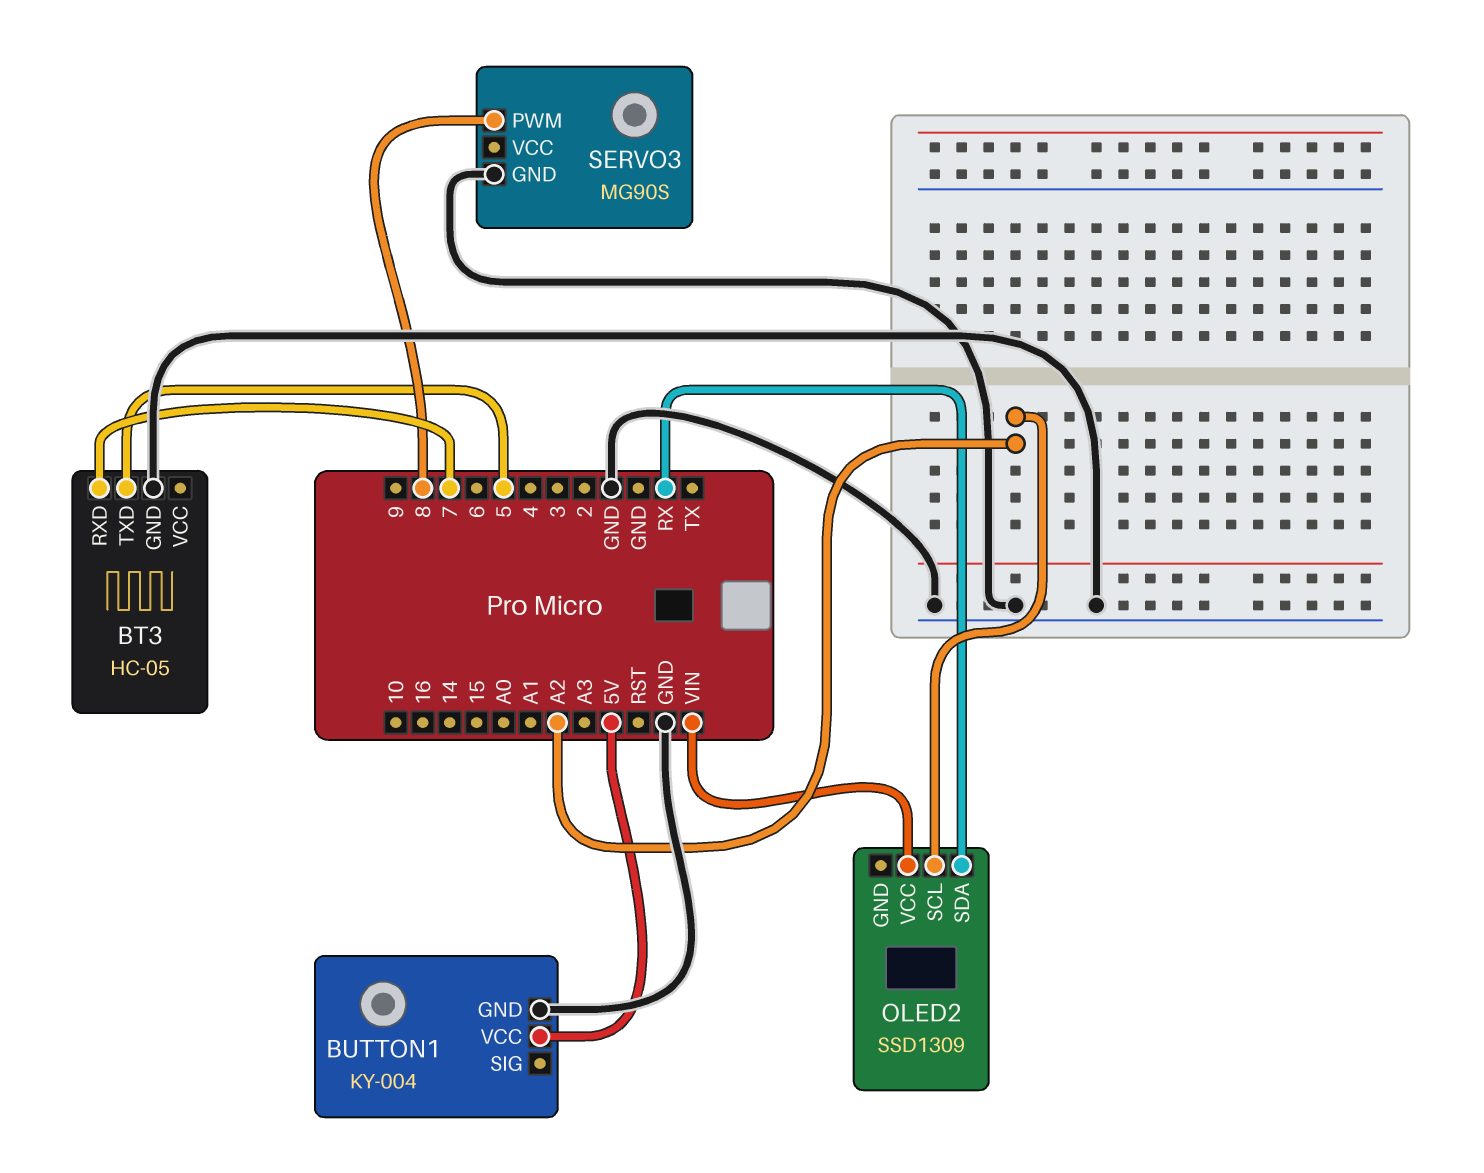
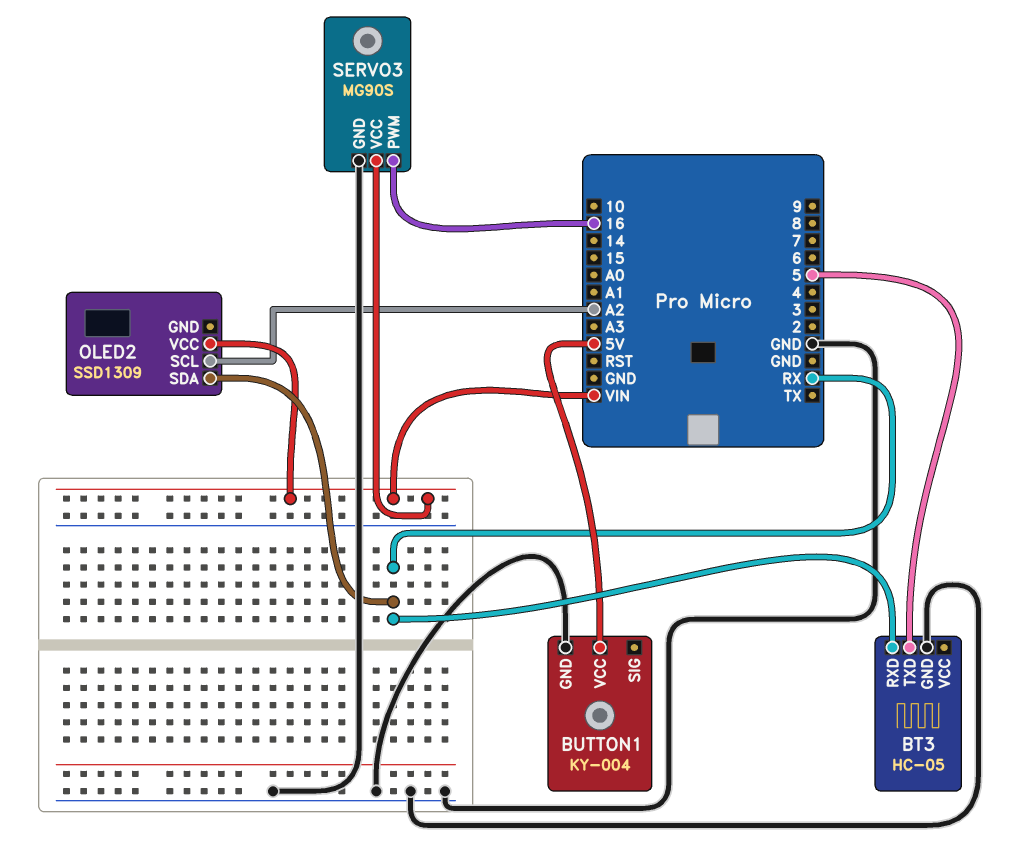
BT3 pin RXD: 7 -> RX
SERVO3 pin PWM: 8 -> 16
SERVO3 pin VCC: none -> VIN

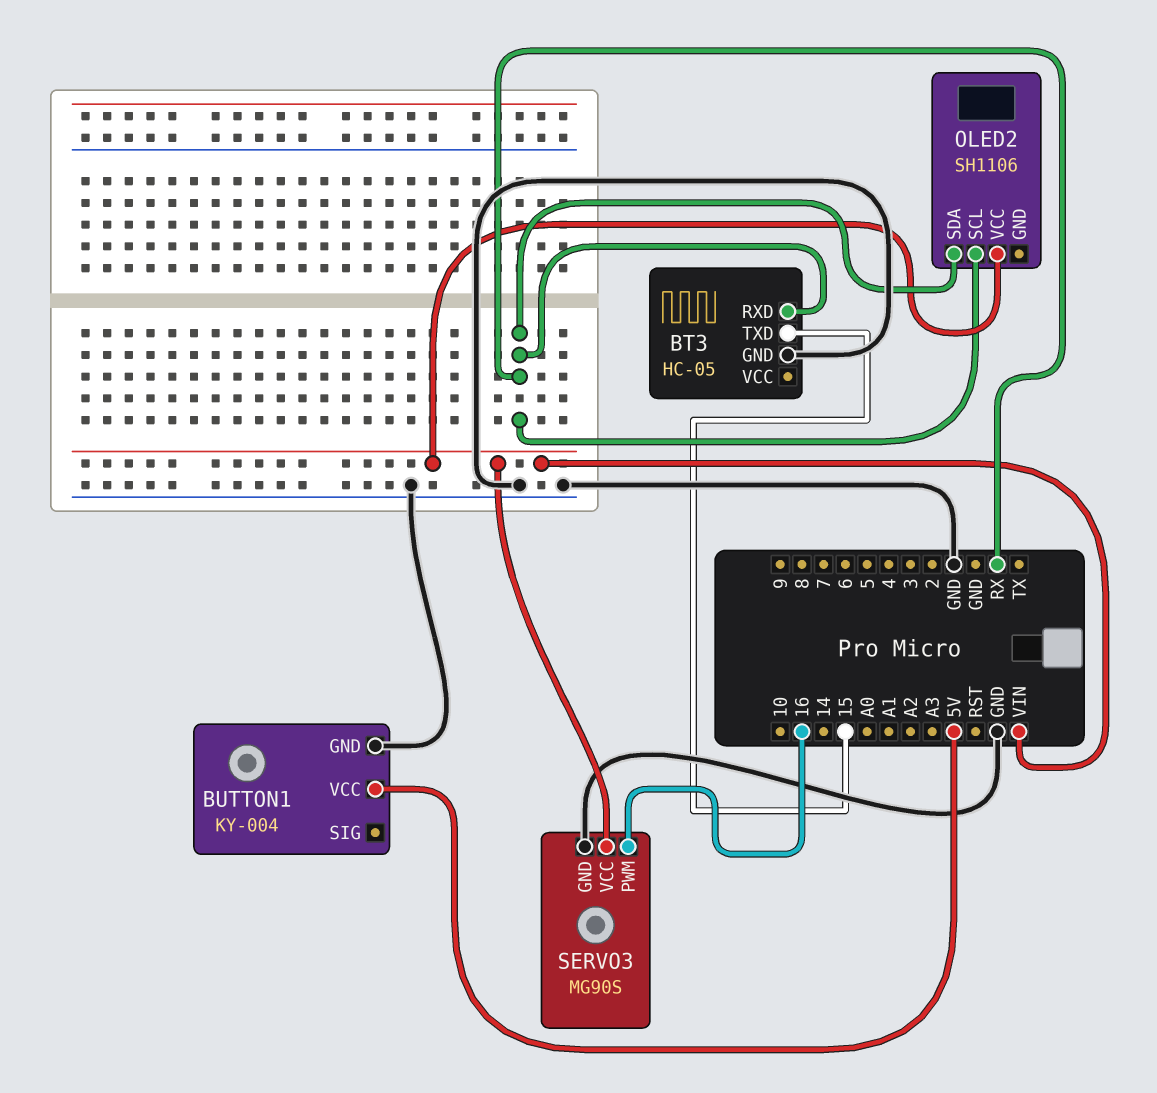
BT3 pin TXD: 5 -> 15
OLED2: SSD1309 -> SH1106
OLED2 pin SCL: A2 -> RX

